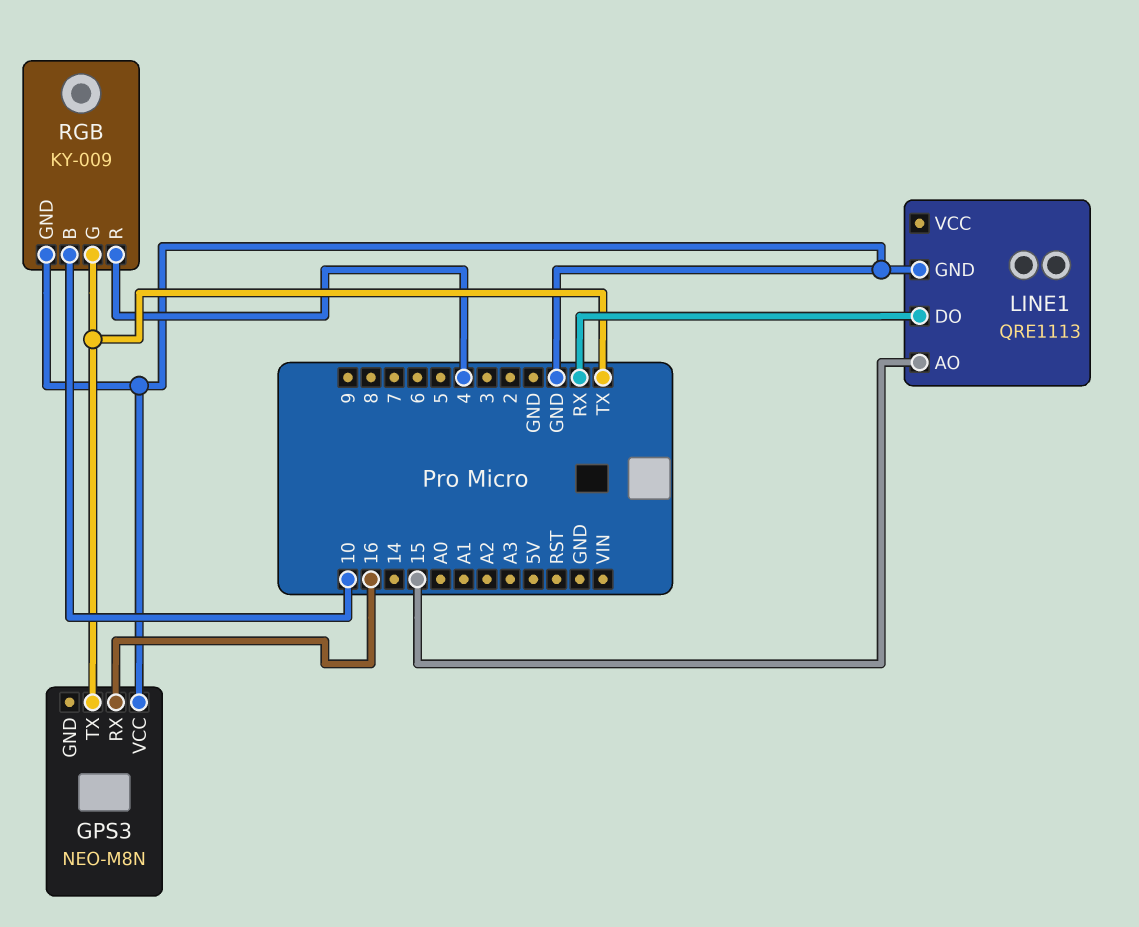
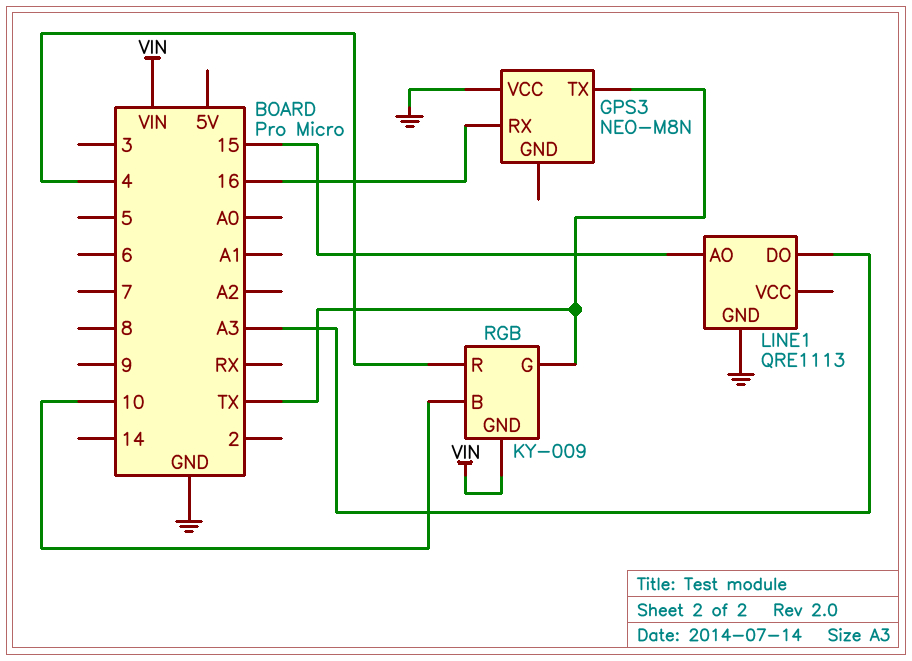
LINE1 pin DO: RX -> A3
RGB pin GND: GND -> VIN

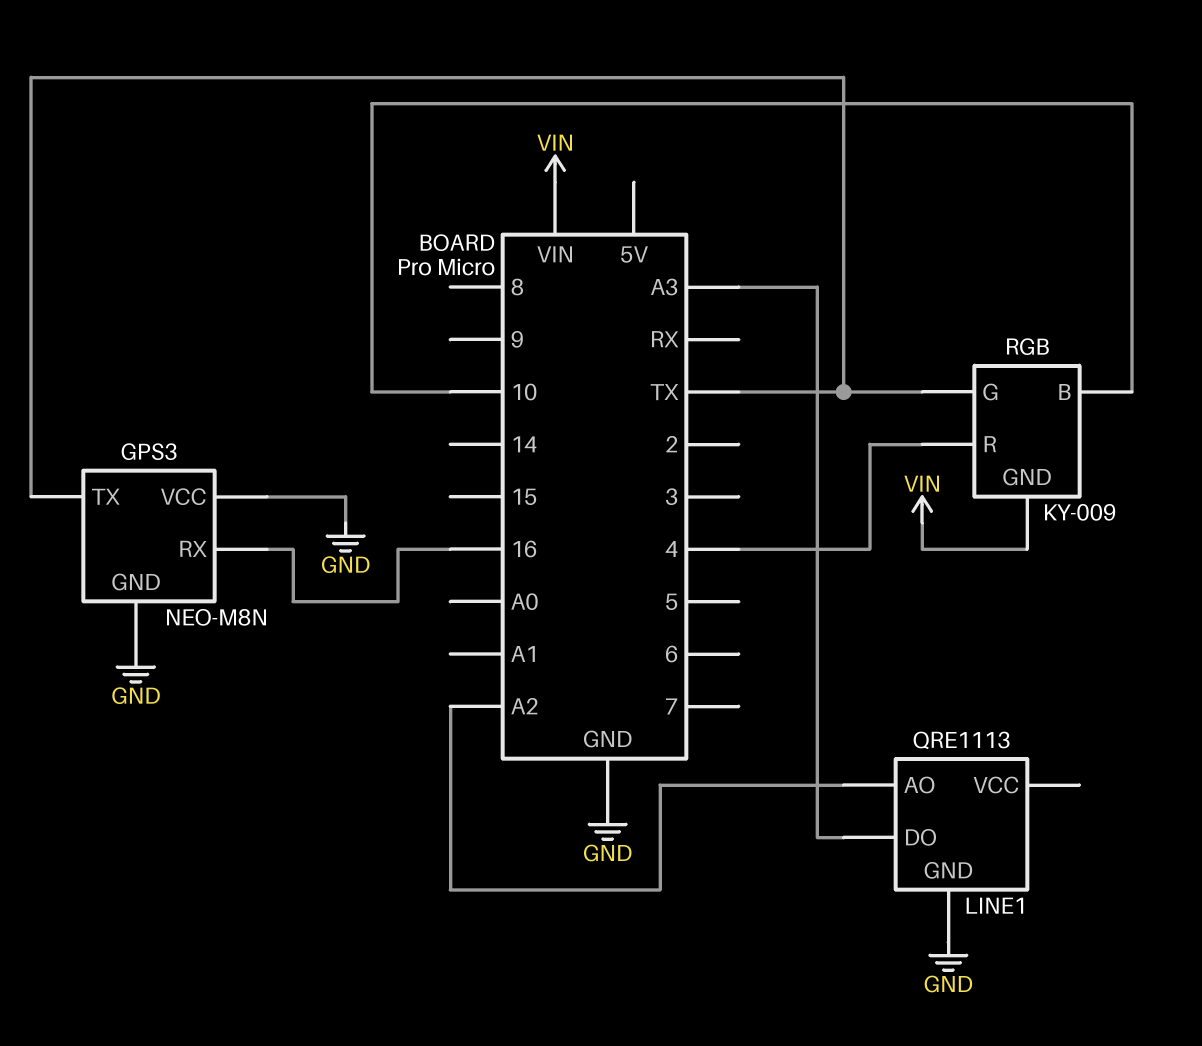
GPS3 pin GND: none -> GND
LINE1 pin AO: 15 -> A2

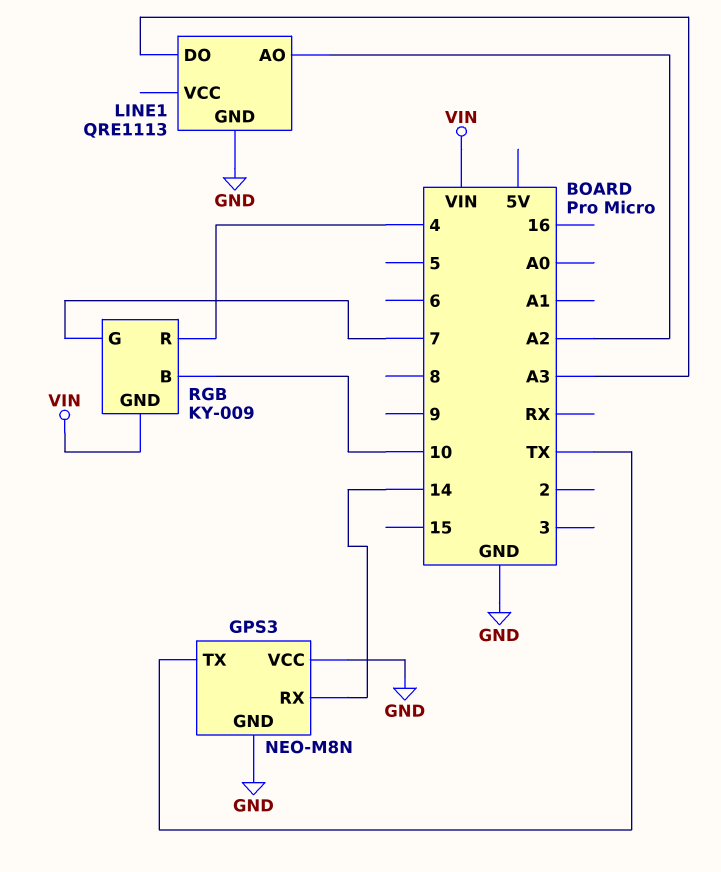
GPS3 pin RX: 16 -> 14
RGB pin G: TX -> 7

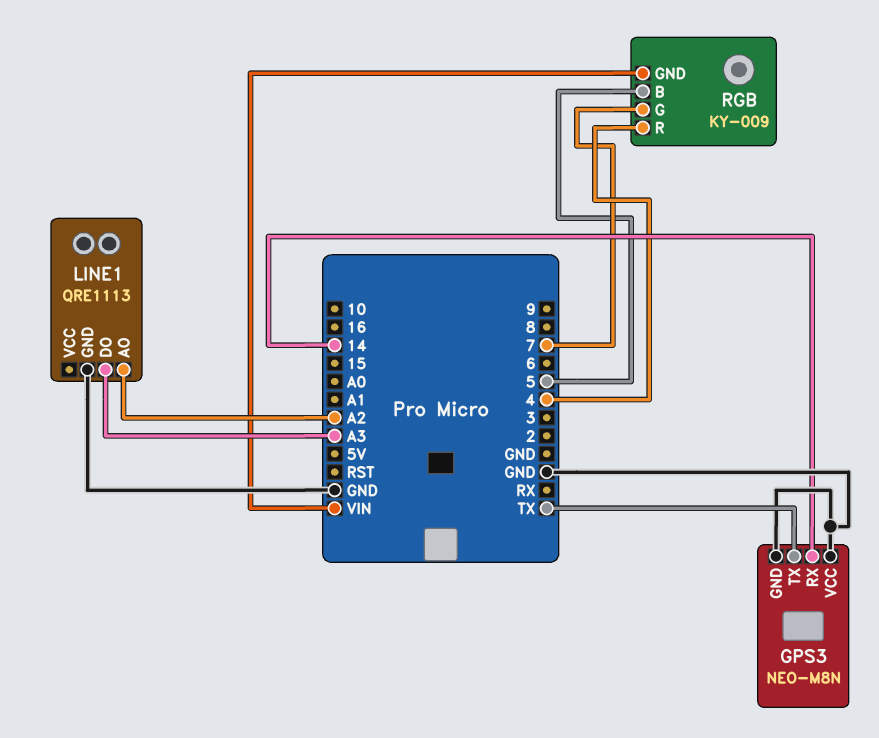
RGB pin B: 10 -> 5

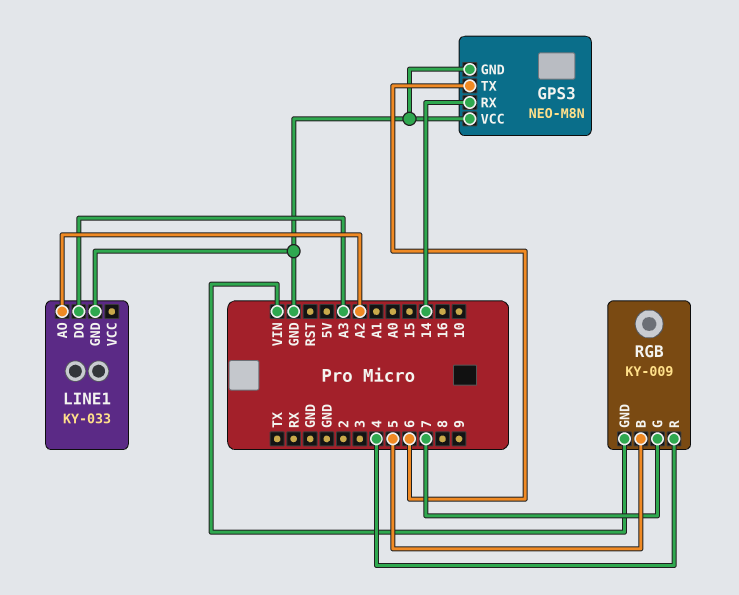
GPS3 pin TX: TX -> 6
LINE1: QRE1113 -> KY-033

